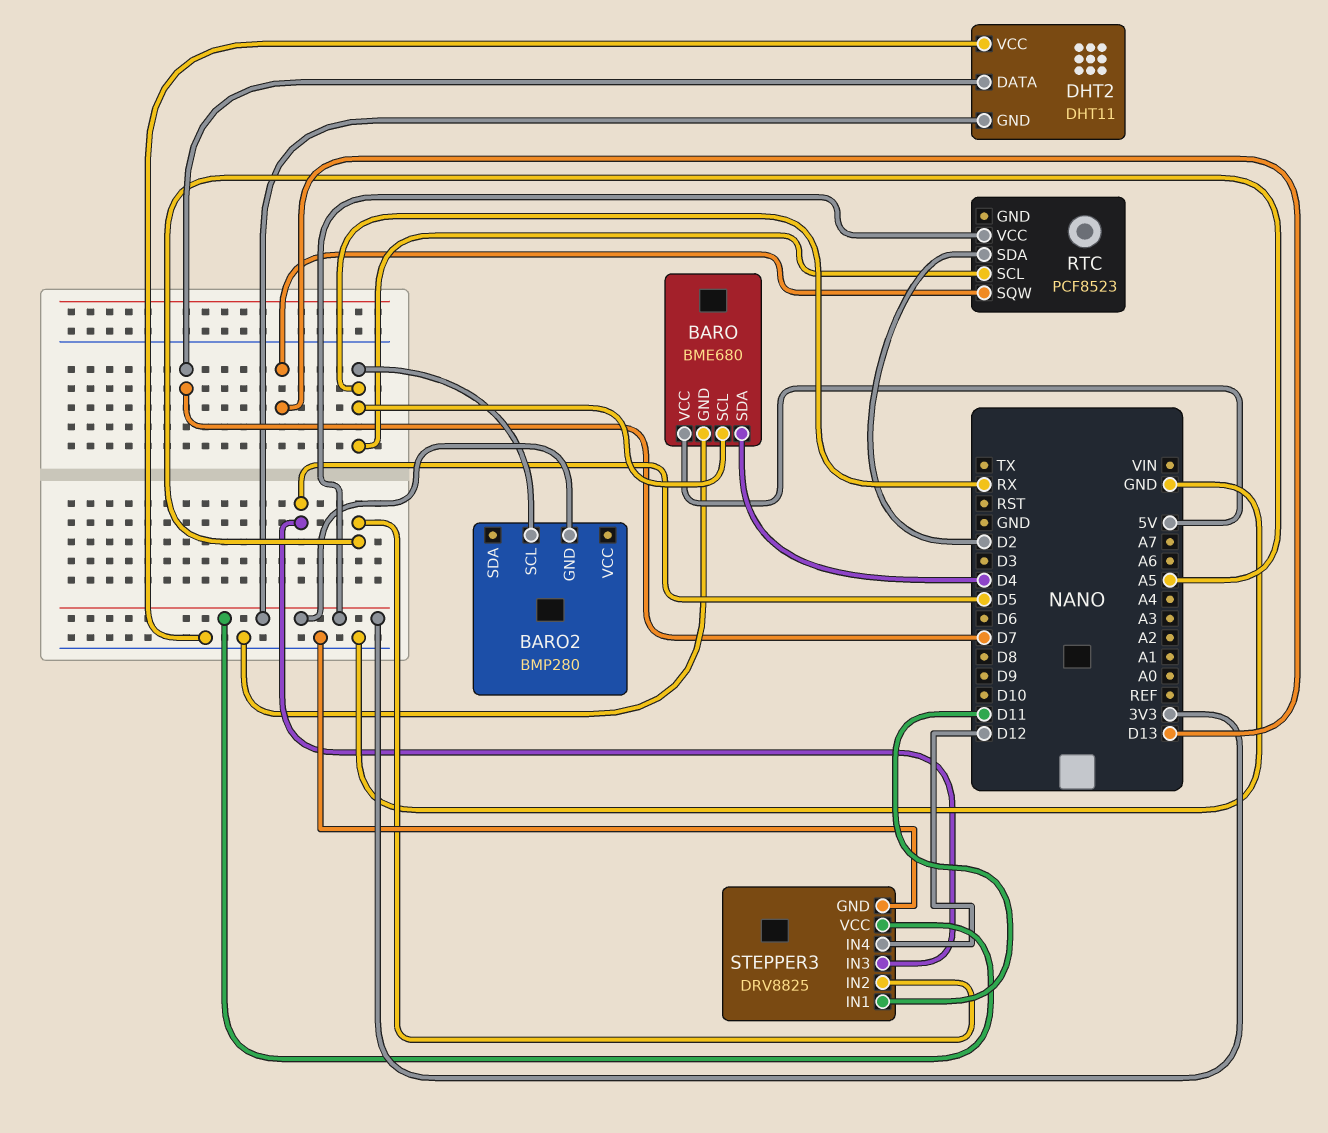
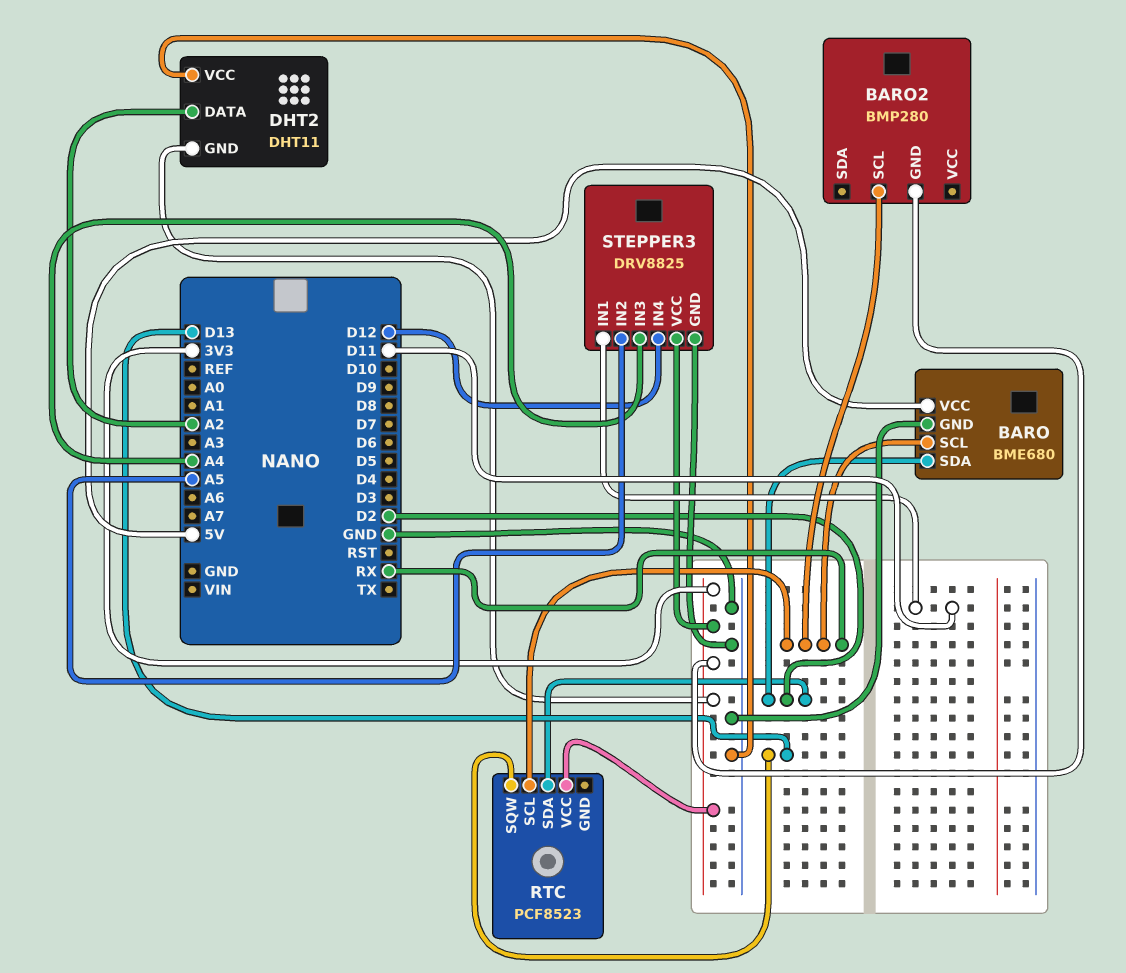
BARO pin SDA: D4 -> D2
DHT2 pin DATA: D7 -> A2
STEPPER3 pin IN3: D5 -> A4

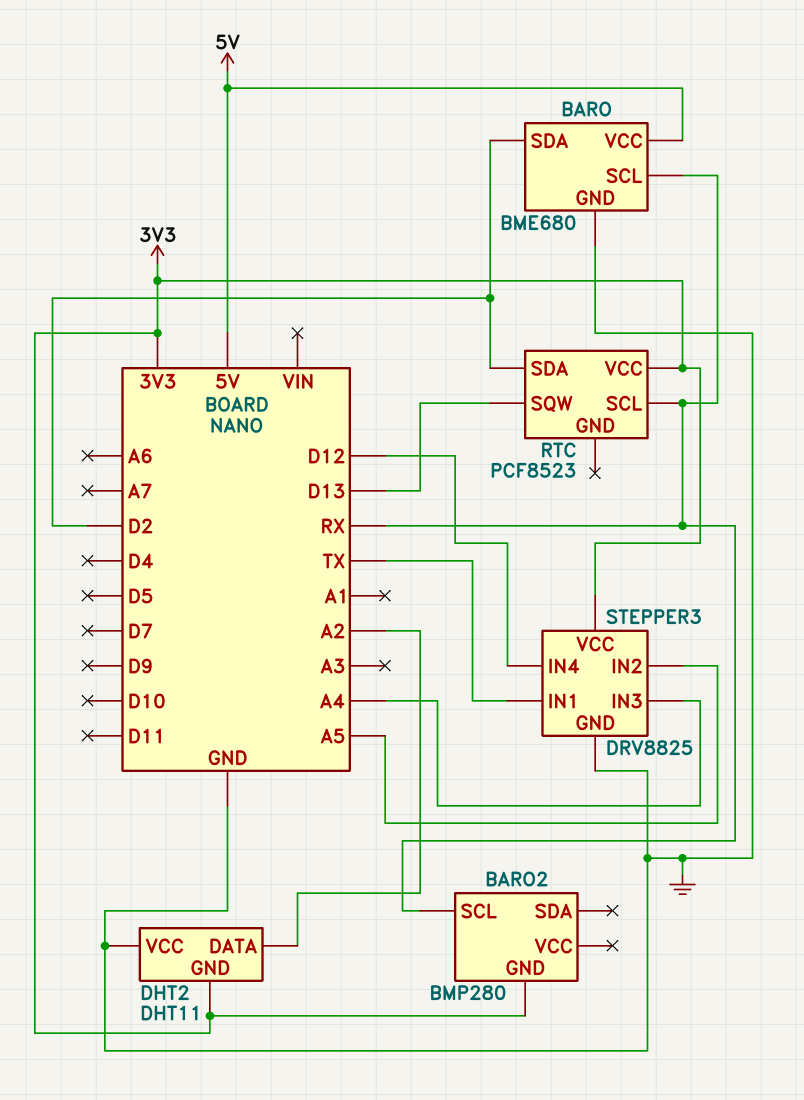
STEPPER3 pin IN1: D11 -> TX

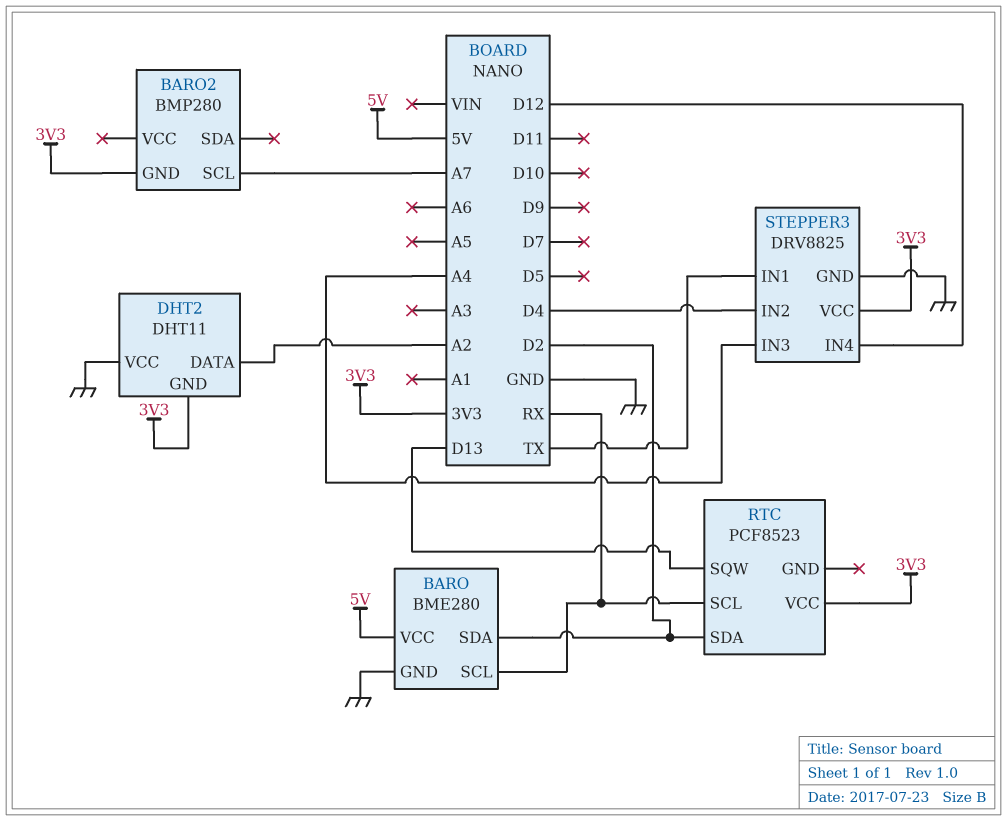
BARO: BME680 -> BME280
BARO2 pin SCL: RX -> A7
STEPPER3 pin IN2: A5 -> D4

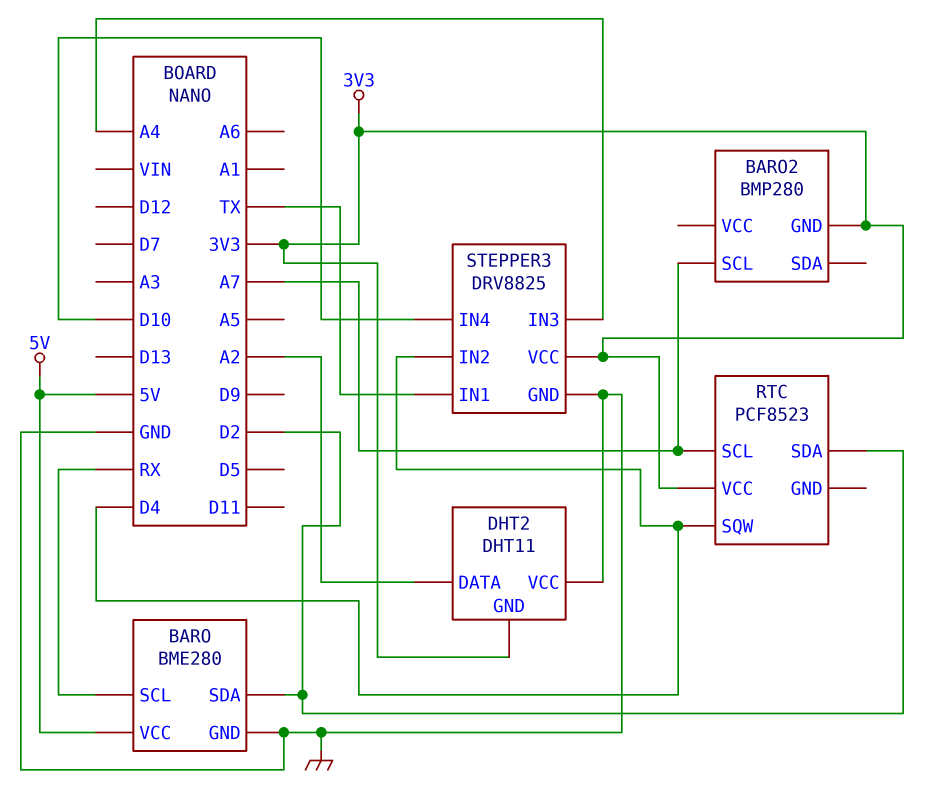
RTC pin SCL: RX -> A7
RTC pin SQW: D13 -> D4
STEPPER3 pin IN4: D12 -> D10

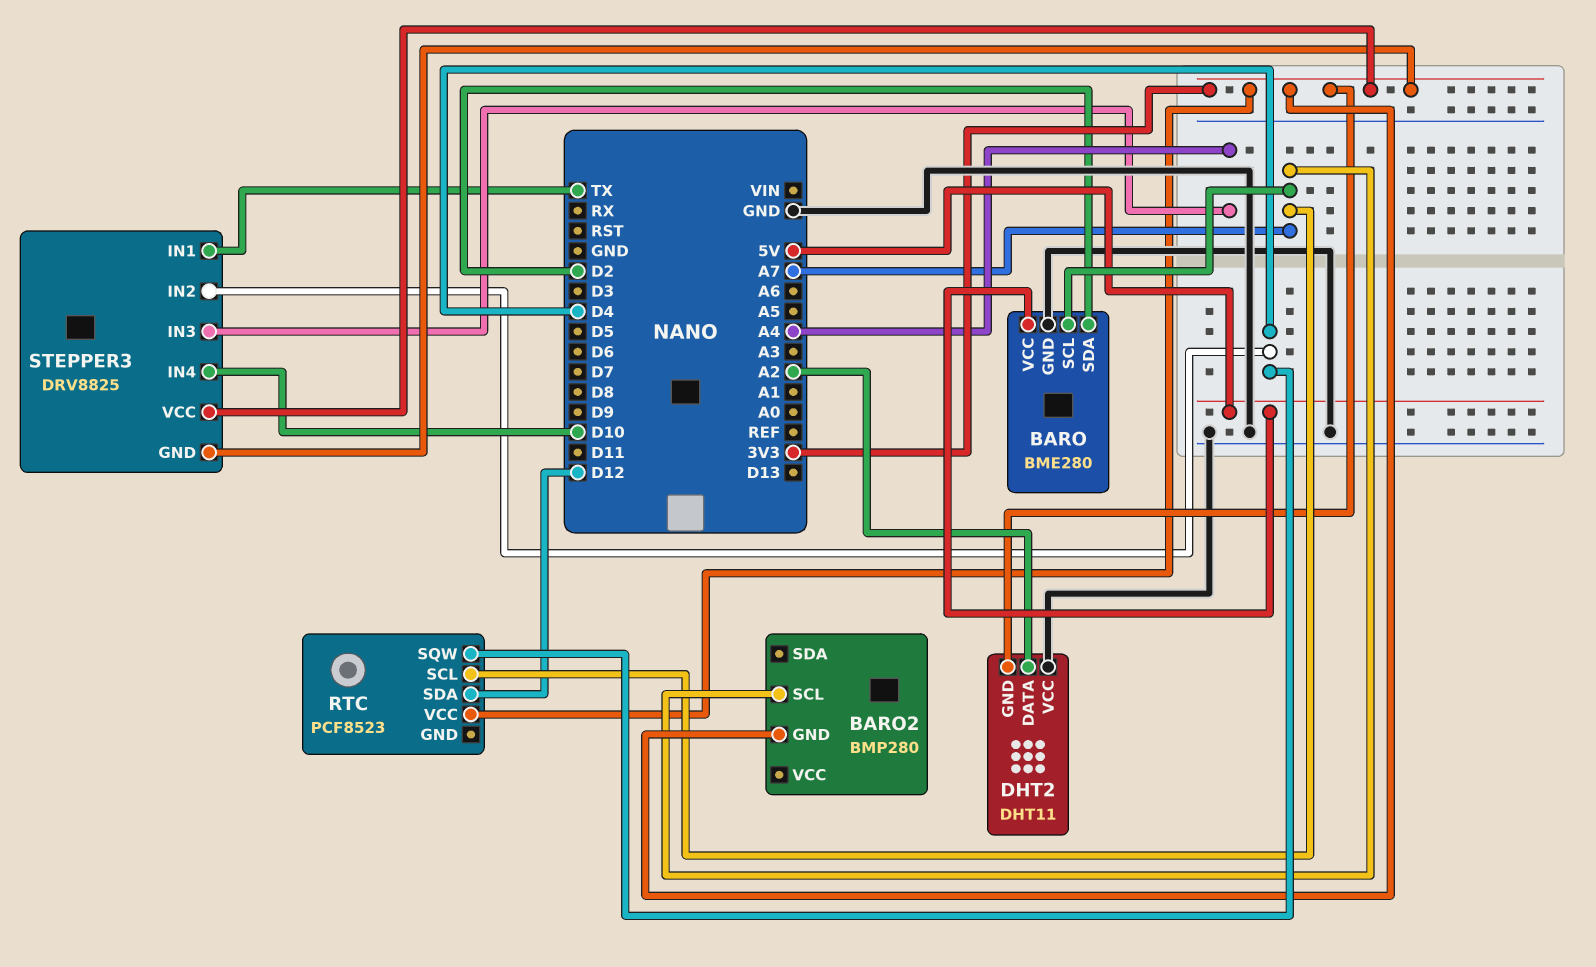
BARO pin SCL: RX -> A7
RTC pin SDA: D2 -> D12
STEPPER3 pin GND: GND -> 3V3

